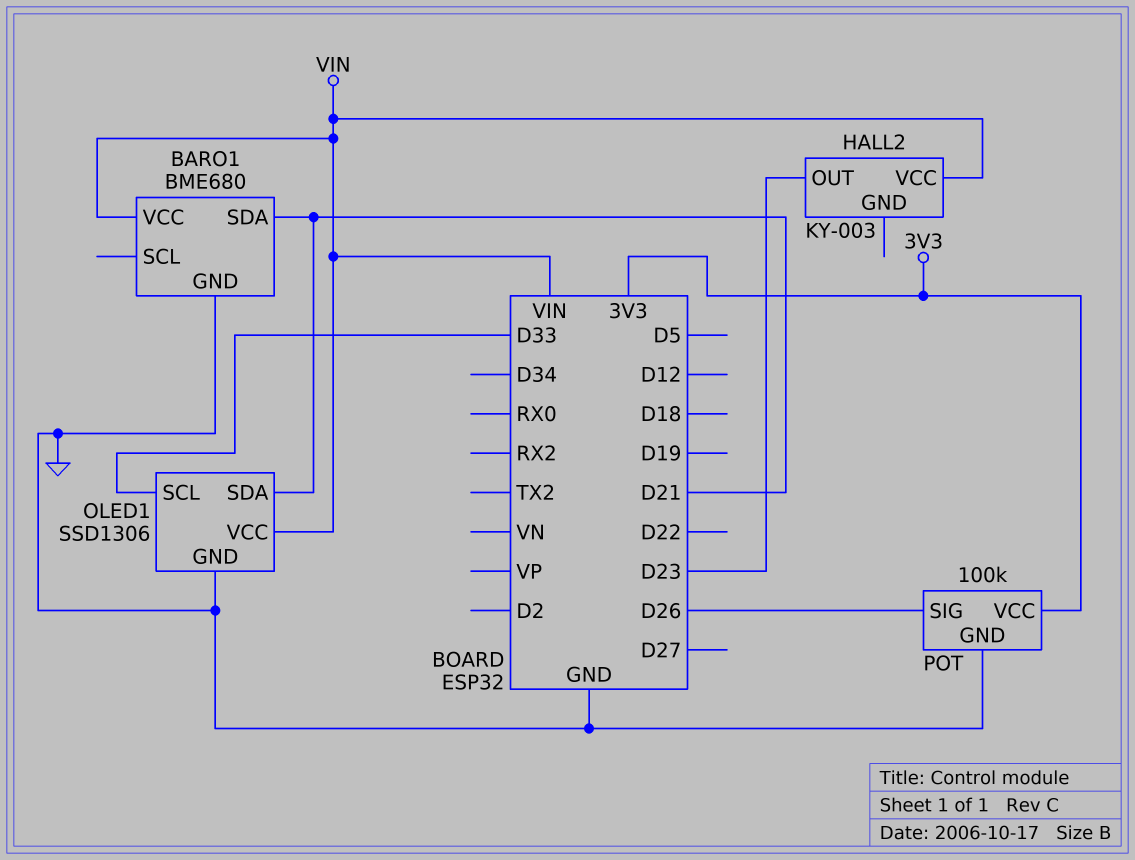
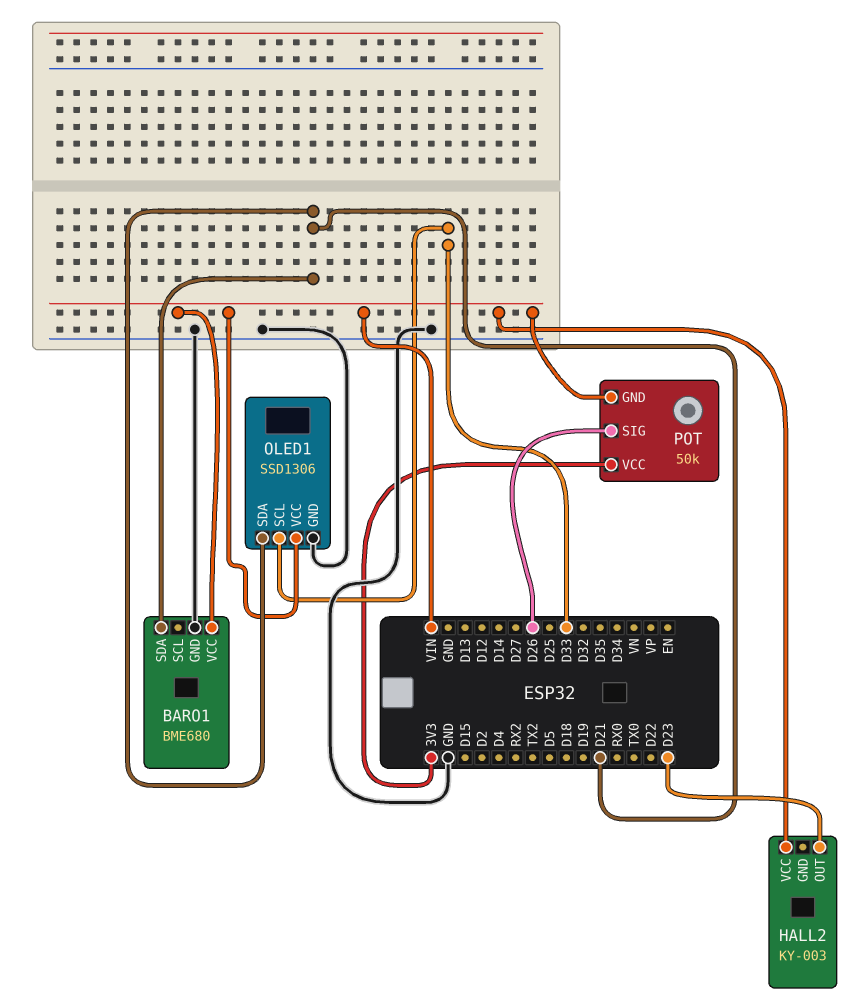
POT: 100k -> 50k
POT pin GND: GND -> VIN

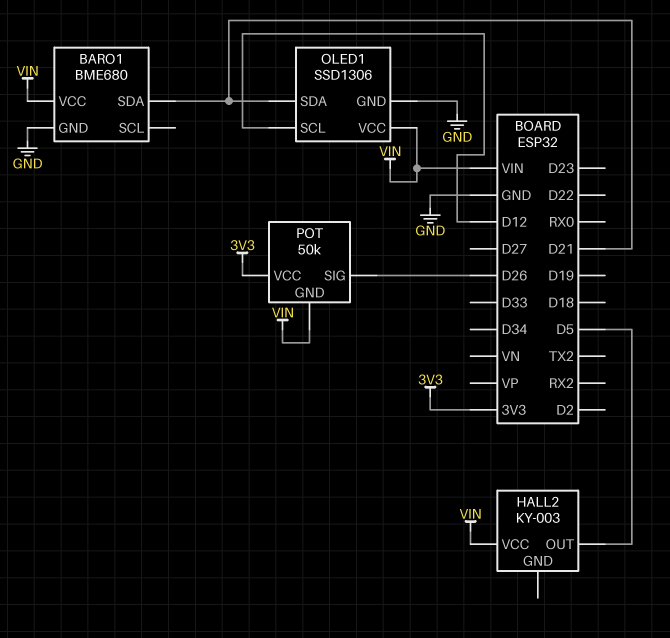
HALL2 pin OUT: D23 -> D5
OLED1 pin SCL: D33 -> D12

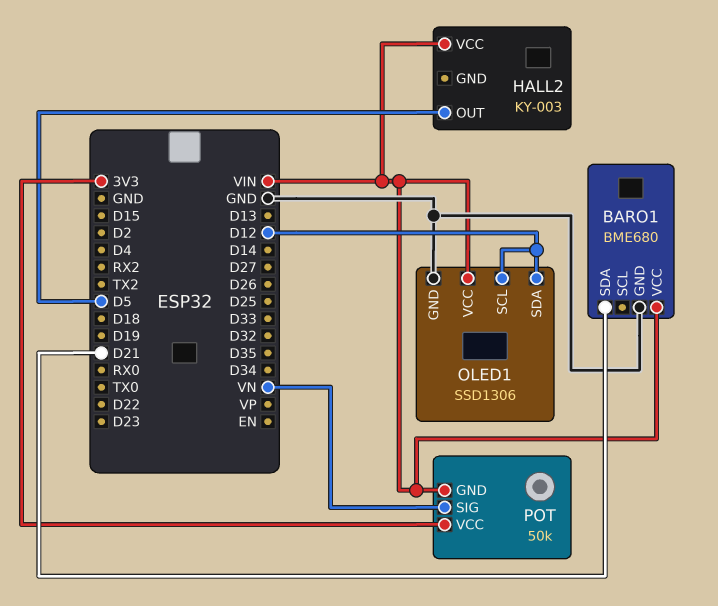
OLED1 pin SDA: D21 -> D12
POT pin SIG: D26 -> VN

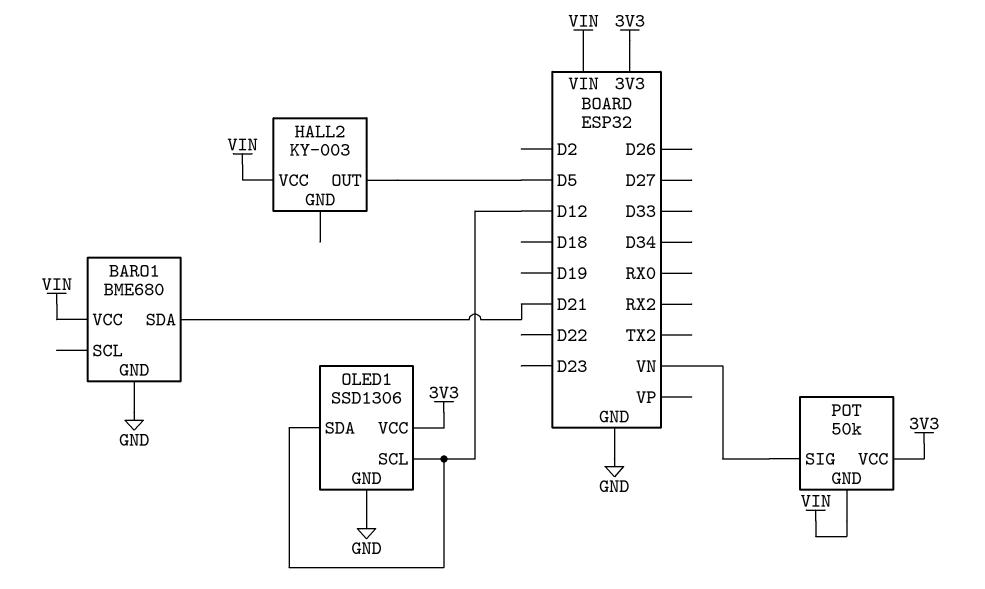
OLED1 pin VCC: VIN -> 3V3

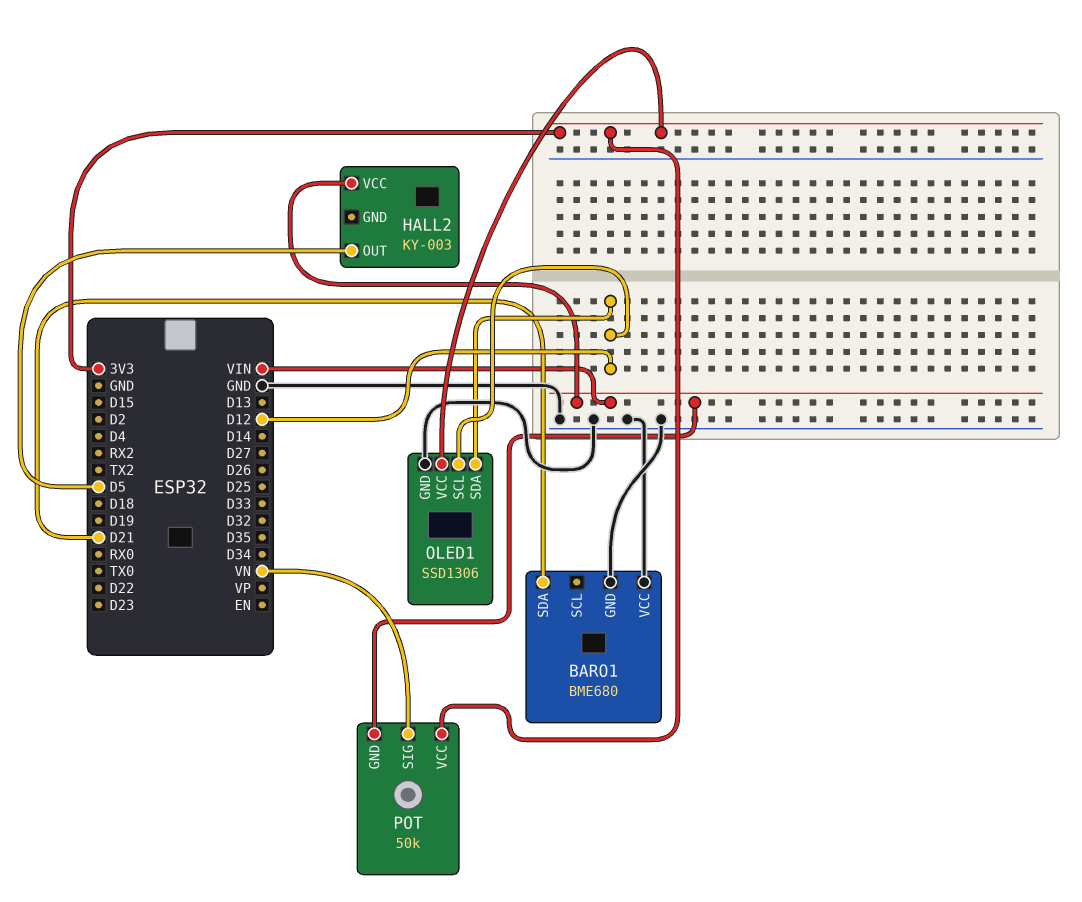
BARO1 pin VCC: VIN -> GND

